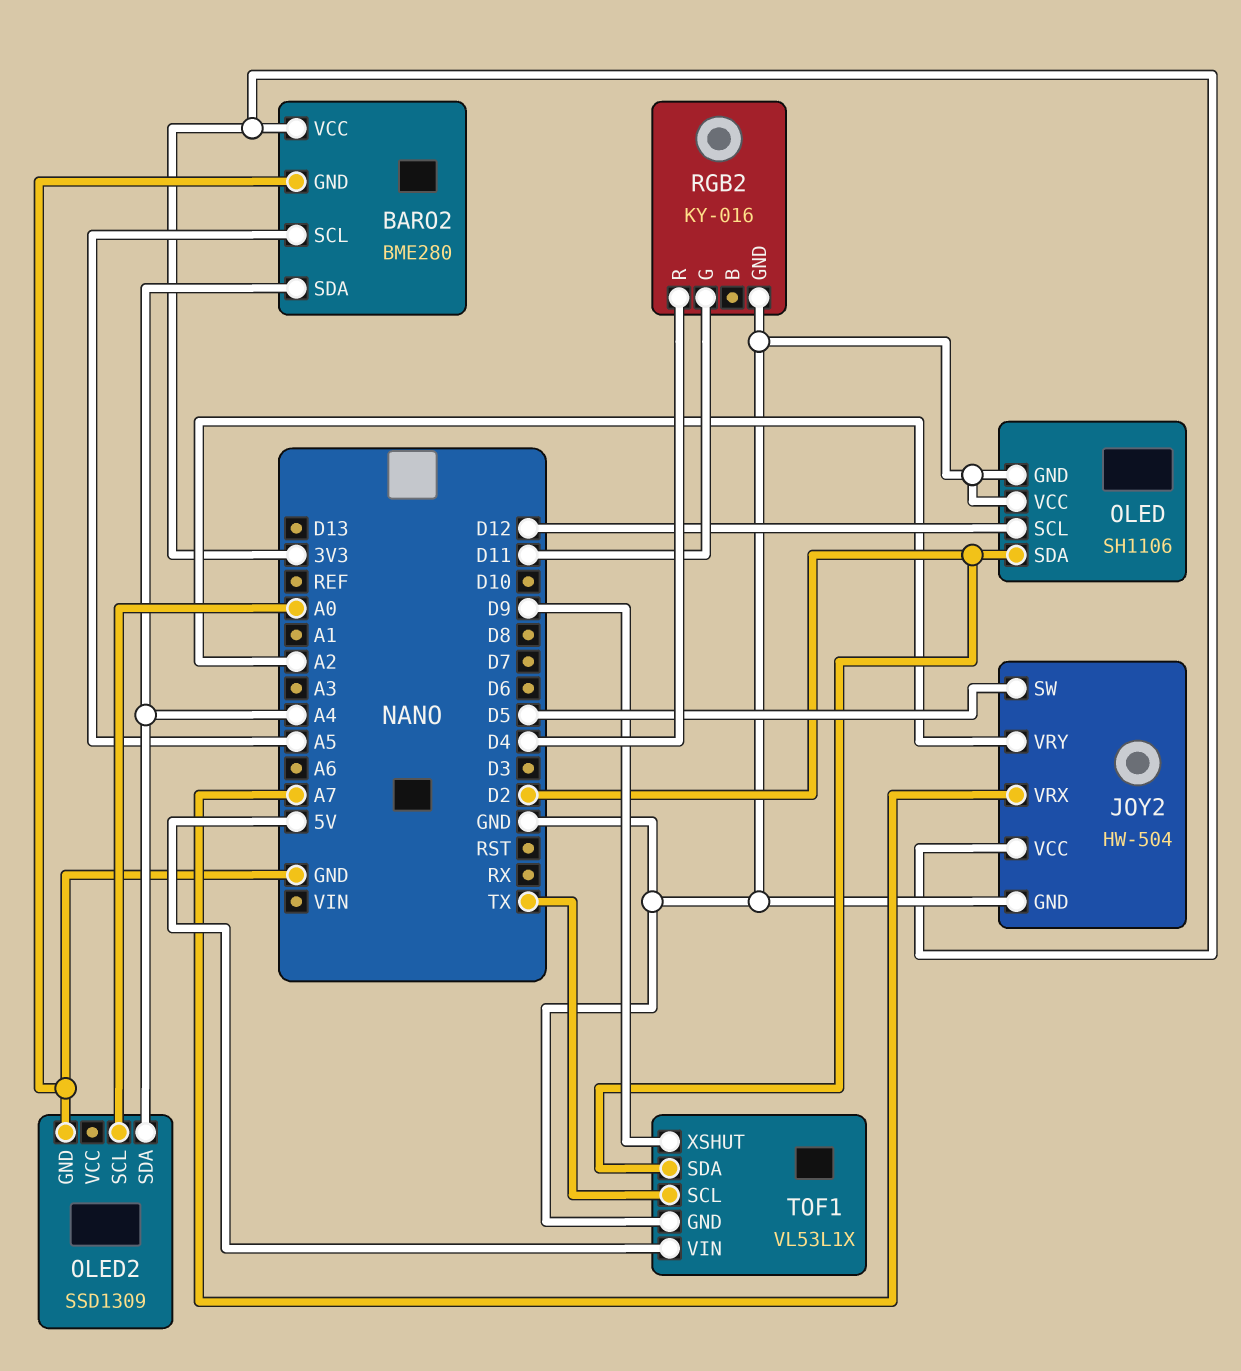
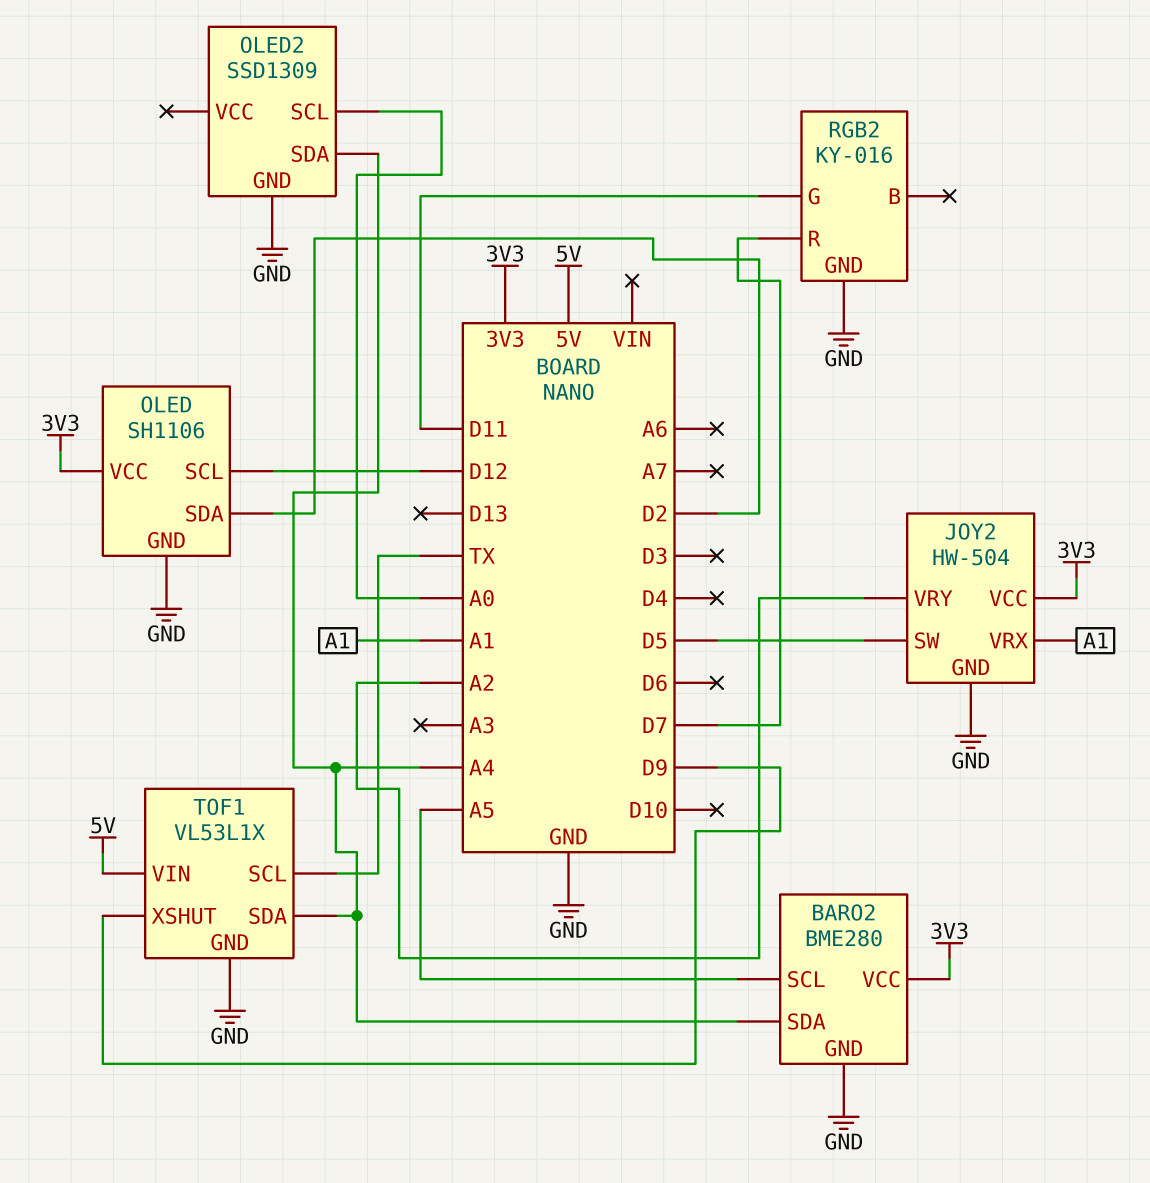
JOY2 pin VRX: A7 -> A1
OLED pin VCC: GND -> 3V3
RGB2 pin R: D4 -> D7
TOF1 pin SDA: D2 -> A4

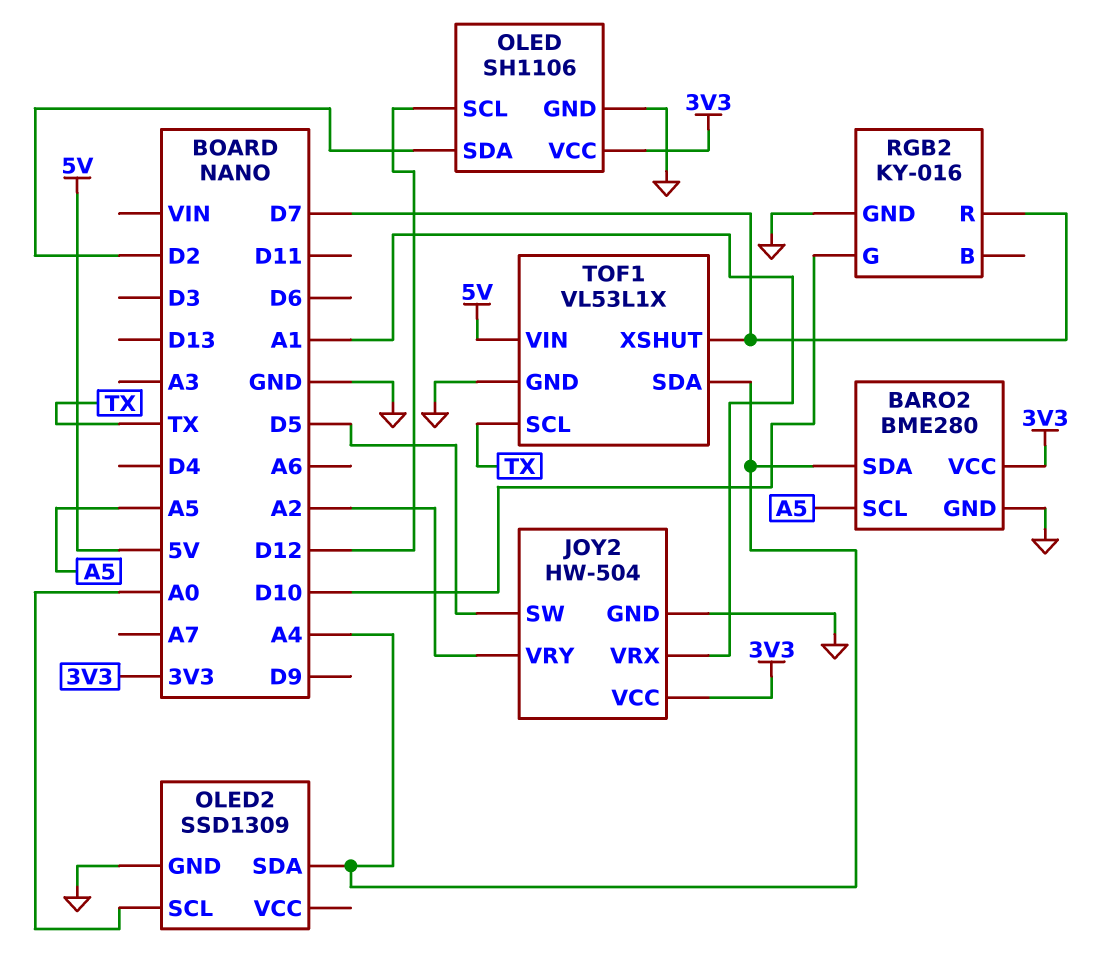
RGB2 pin G: D11 -> D10
TOF1 pin XSHUT: D9 -> D7

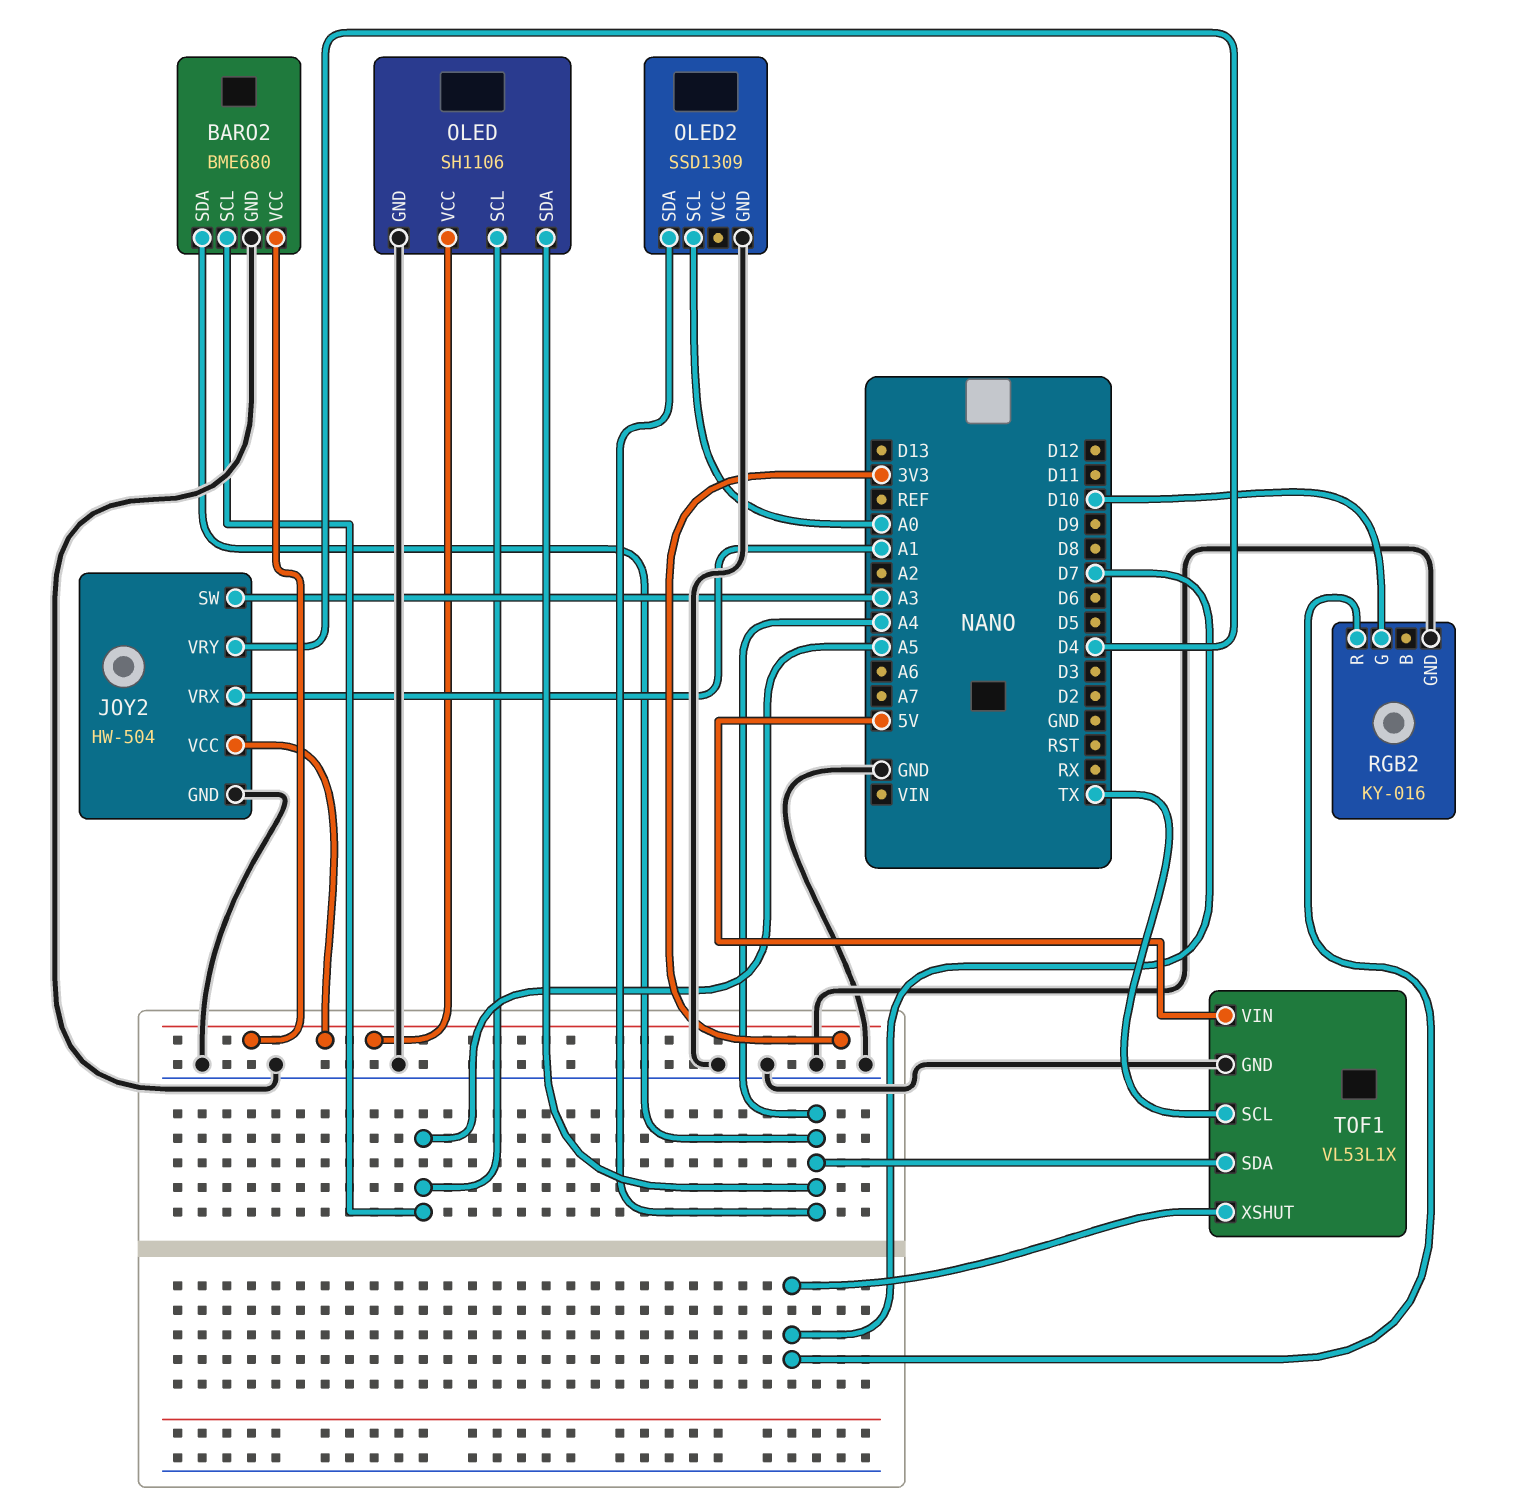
BARO2: BME280 -> BME680
JOY2 pin SW: D5 -> A3
JOY2 pin VRY: A2 -> D4
OLED pin SCL: D12 -> A5
OLED pin SDA: D2 -> A4

